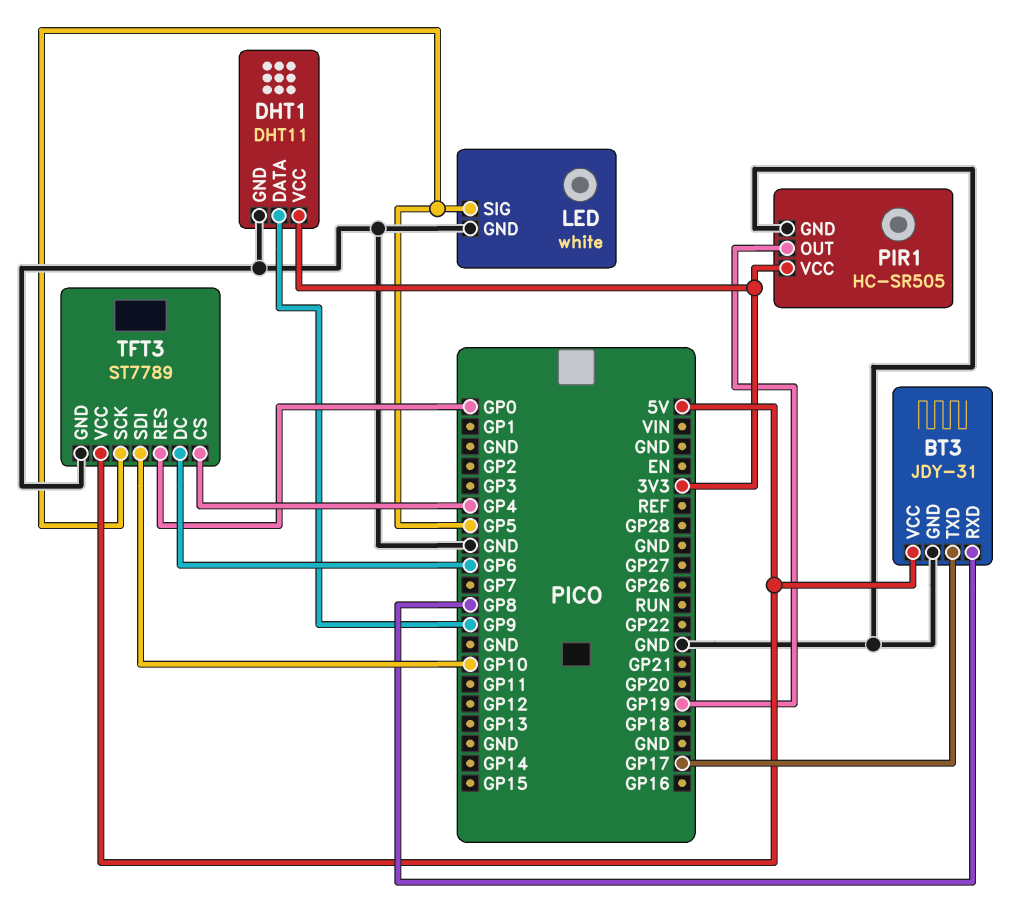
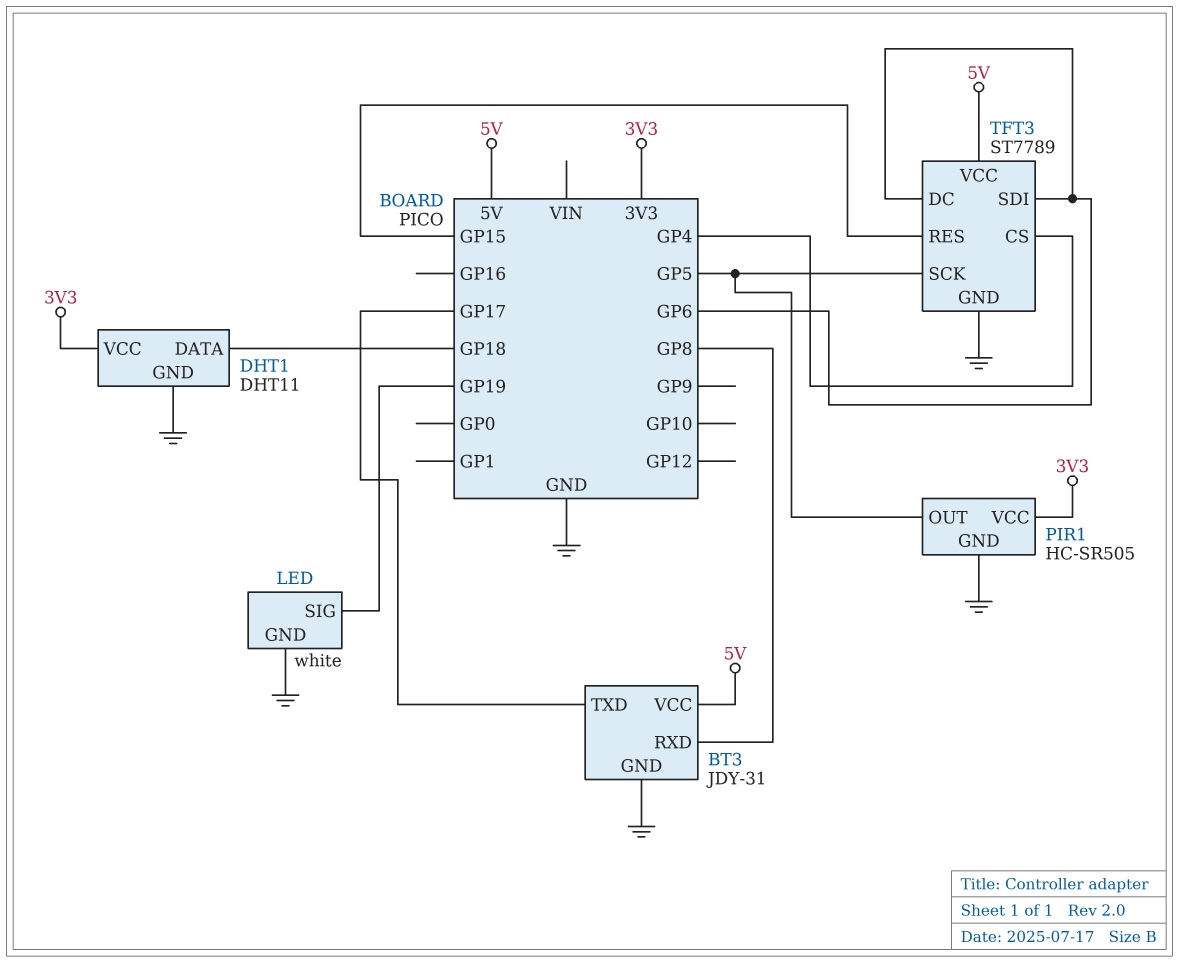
DHT1 pin DATA: GP9 -> GP18
LED pin SIG: GP5 -> GP19
PIR1 pin OUT: GP19 -> GP5
TFT3 pin RES: GP0 -> GP15
TFT3 pin SDI: GP10 -> GP6

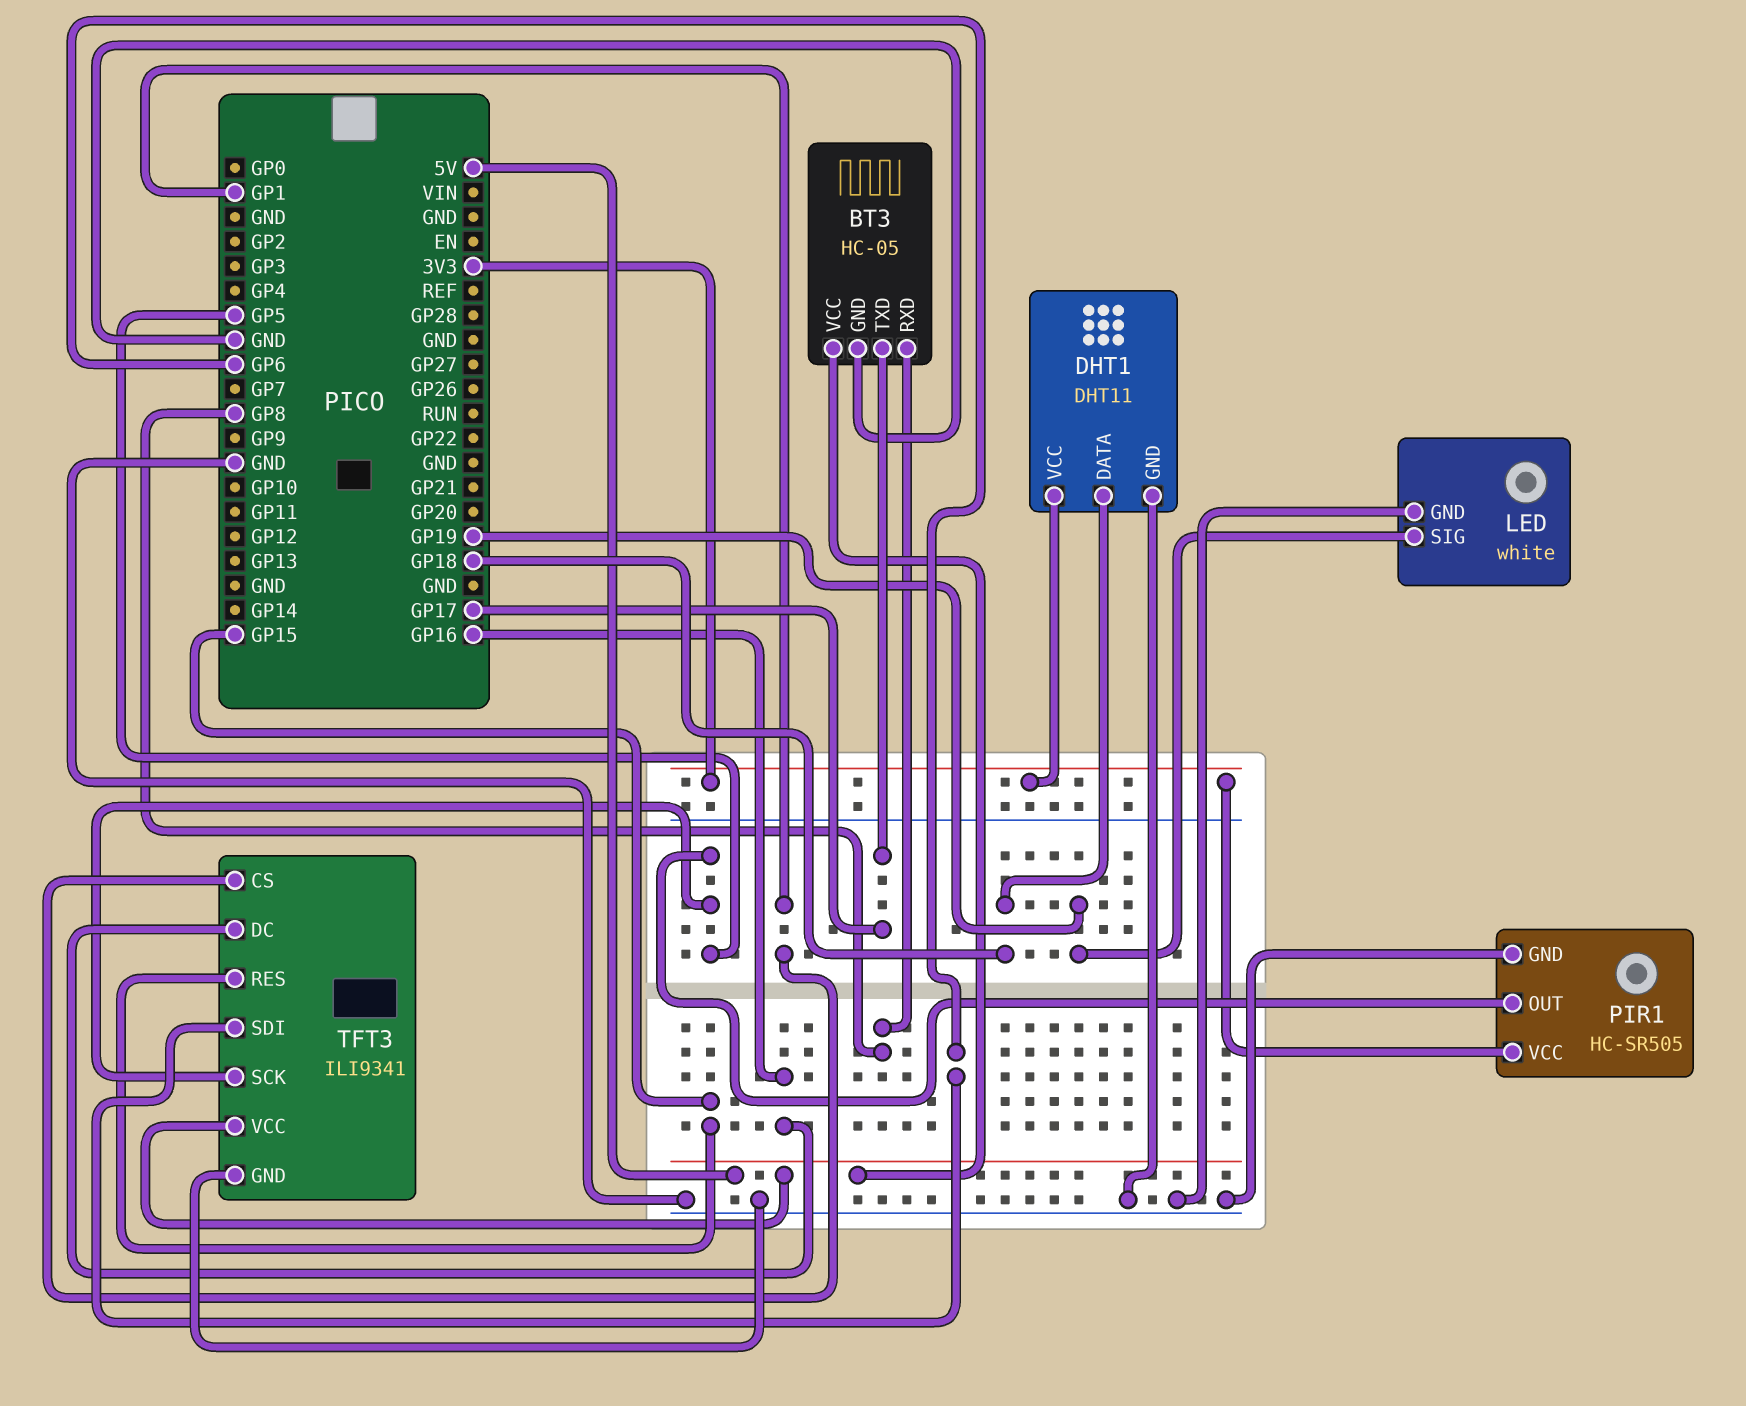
BT3: JDY-31 -> HC-05
TFT3: ST7789 -> ILI9341
TFT3 pin CS: GP4 -> GP1
TFT3 pin DC: GP6 -> GP16

